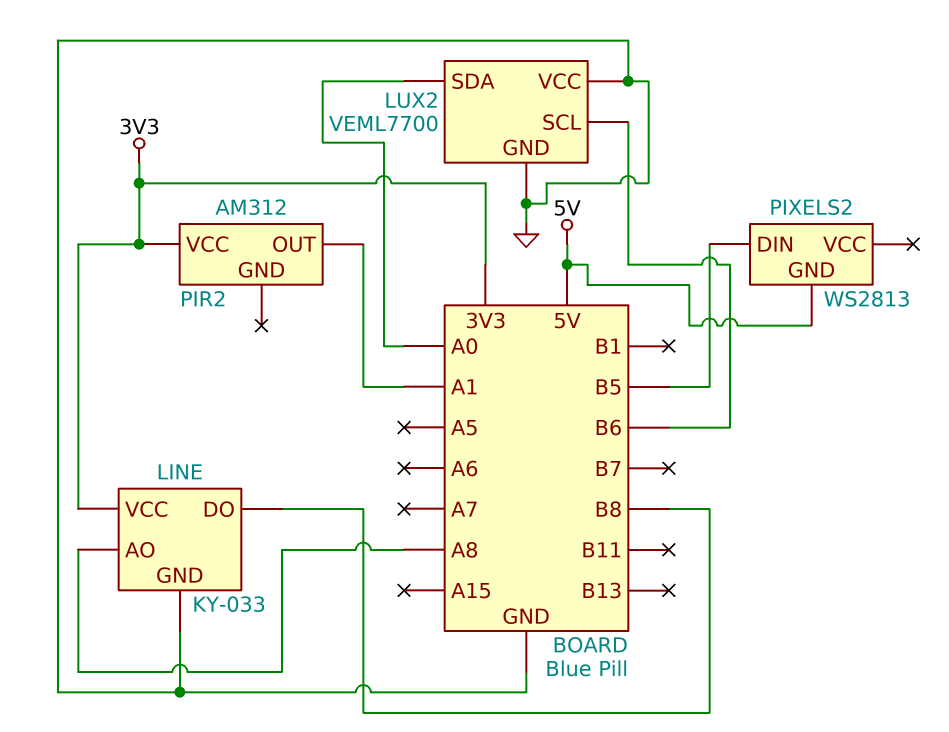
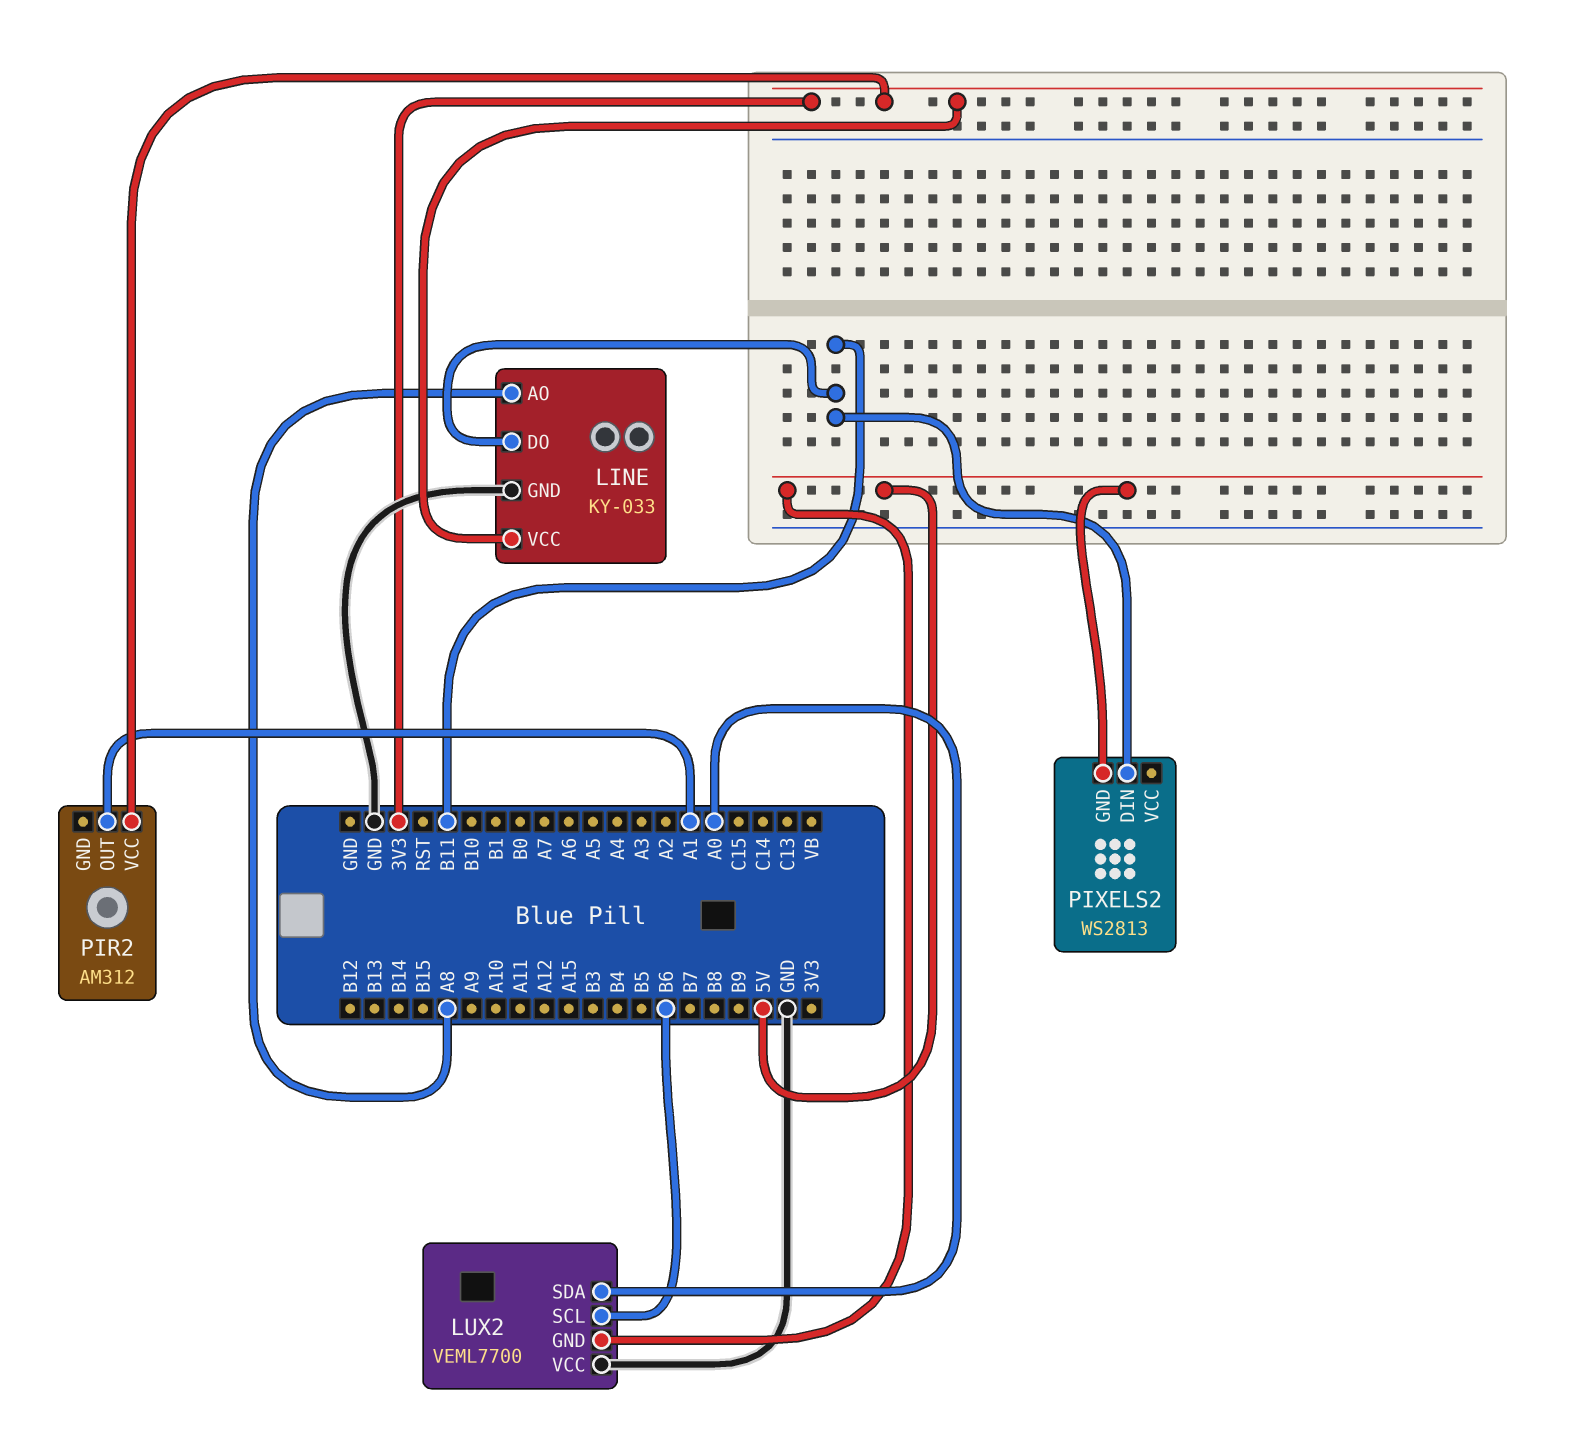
LINE pin DO: B8 -> B11
LUX2 pin GND: GND -> 5V
PIXELS2 pin DIN: B5 -> B11

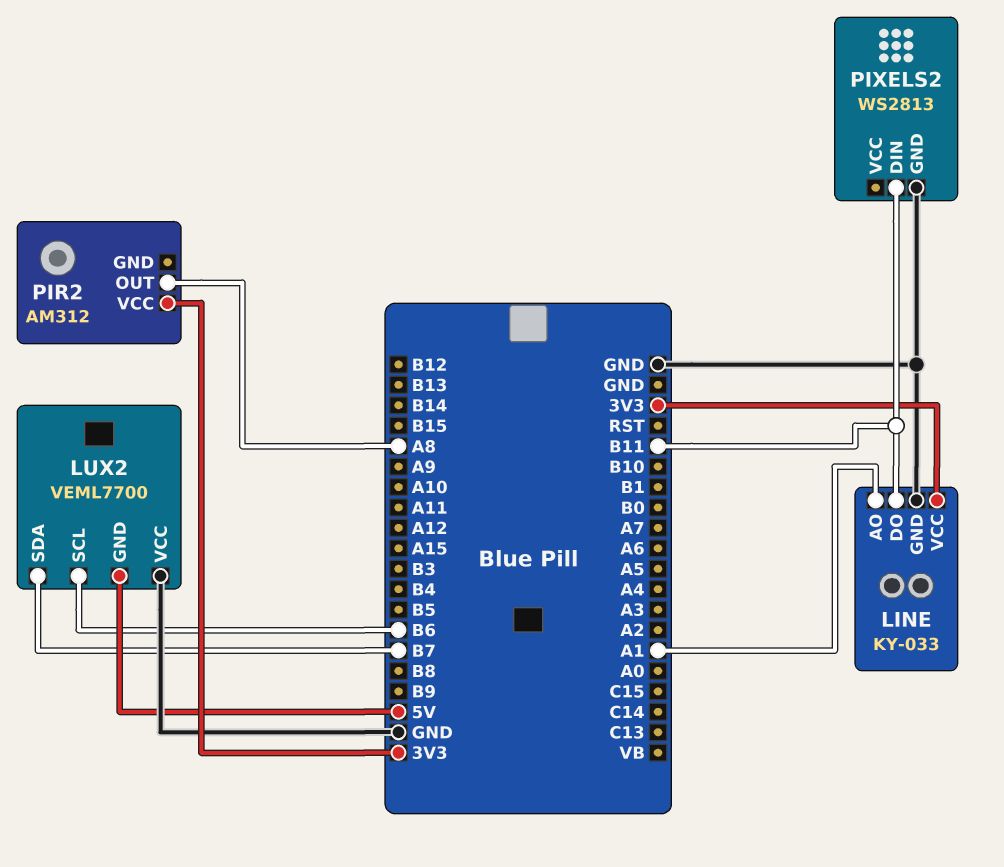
LINE pin AO: A8 -> A1
LUX2 pin SDA: A0 -> B7
PIR2 pin OUT: A1 -> A8
PIXELS2 pin GND: 5V -> GND

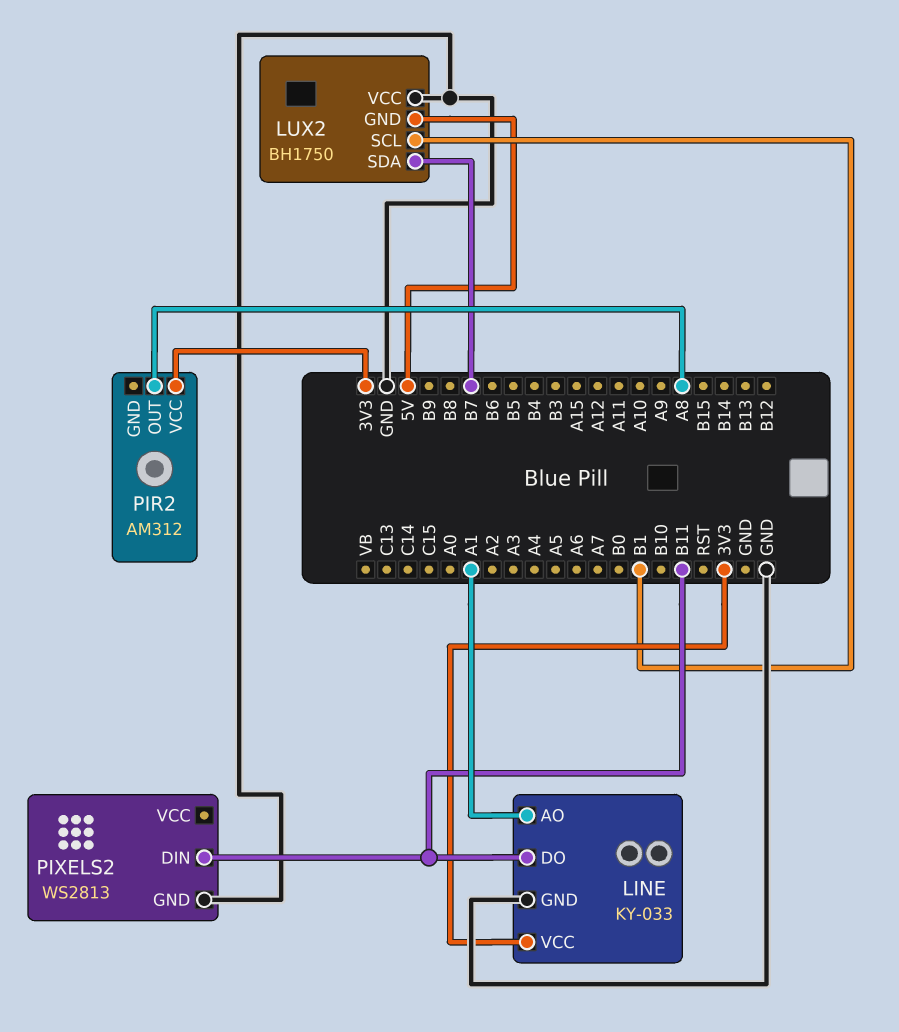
LUX2: VEML7700 -> BH1750
LUX2 pin SCL: B6 -> B1

